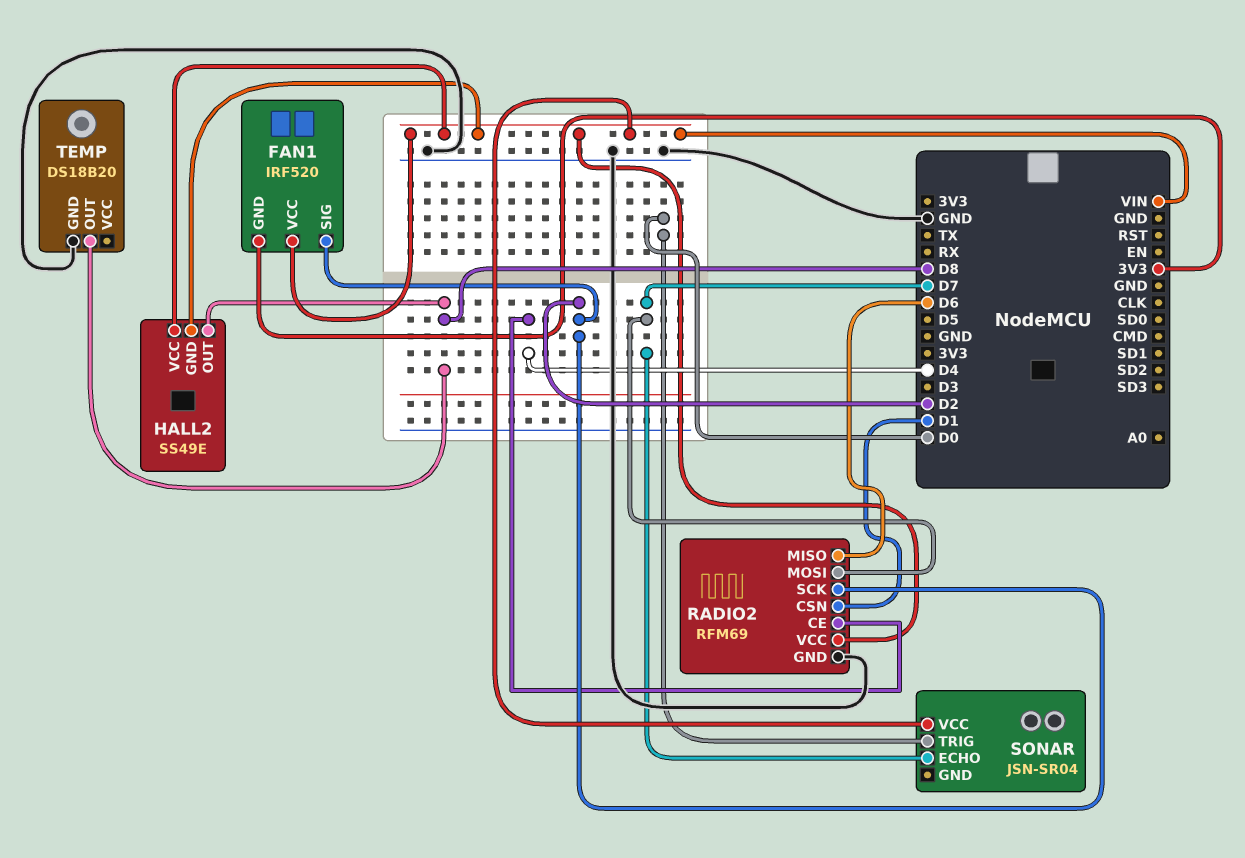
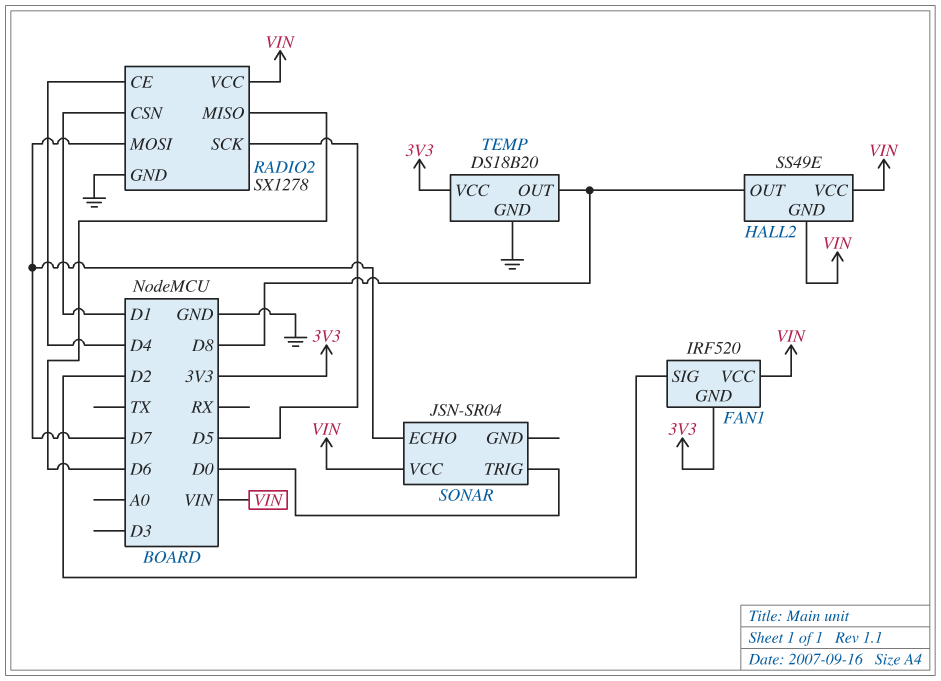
RADIO2: RFM69 -> SX1278
RADIO2 pin SCK: D2 -> D5
TEMP pin VCC: none -> 3V3

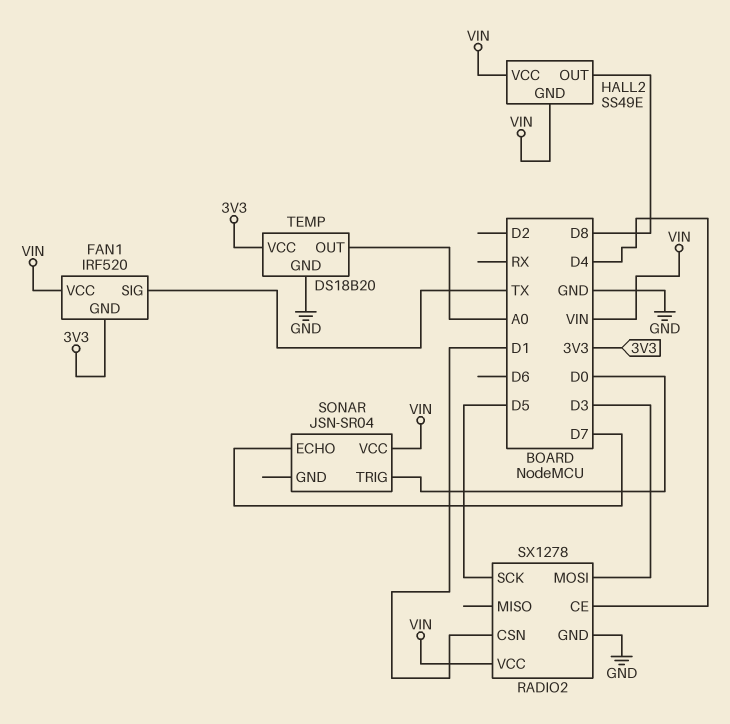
FAN1 pin SIG: D2 -> TX
RADIO2 pin MISO: D6 -> none
RADIO2 pin MOSI: D7 -> D3
TEMP pin OUT: D8 -> A0

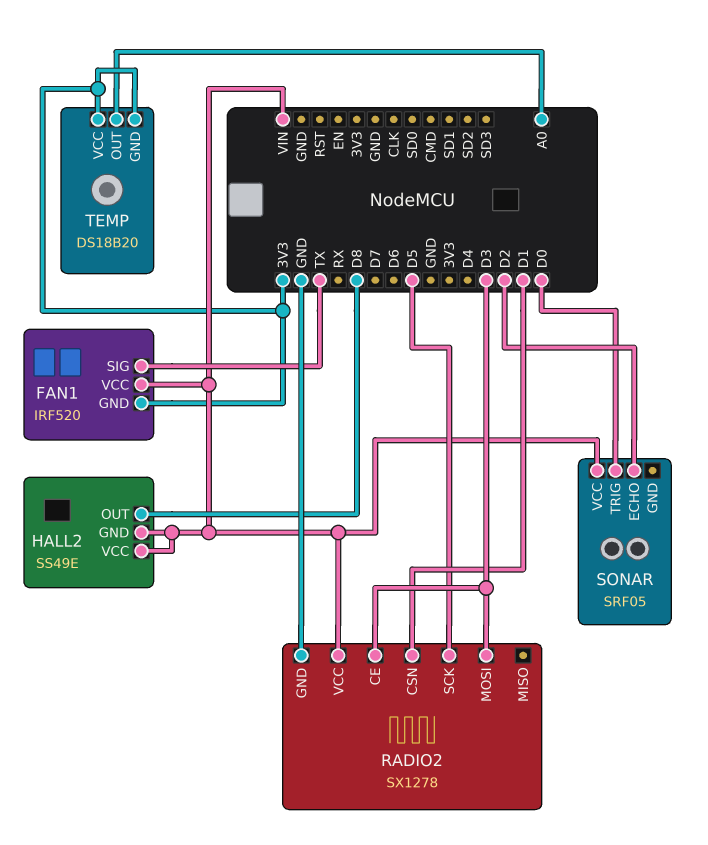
RADIO2 pin CE: D4 -> D3
SONAR: JSN-SR04 -> SRF05
SONAR pin ECHO: D7 -> D2
TEMP pin GND: GND -> 3V3

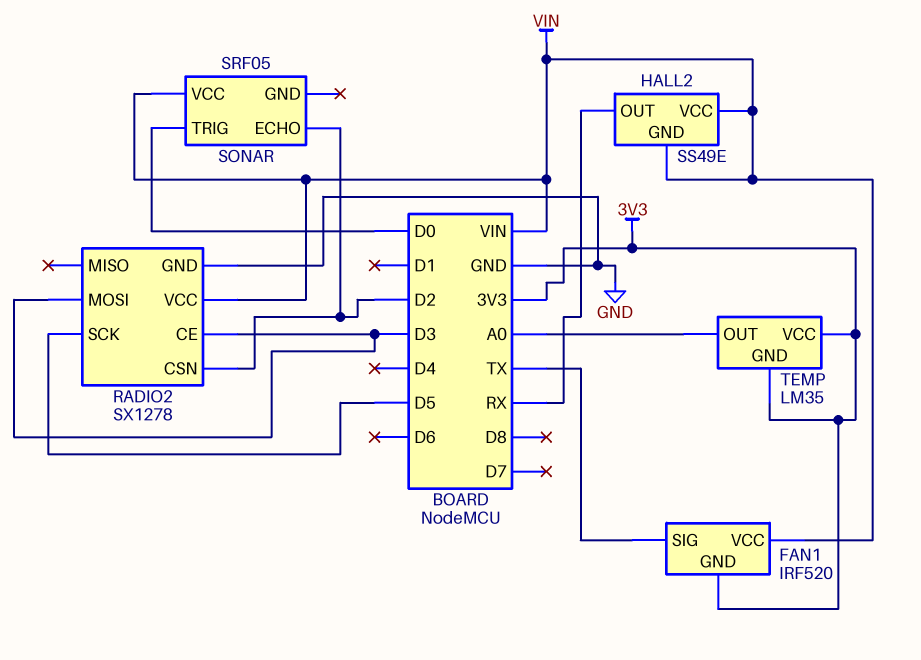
HALL2 pin OUT: D8 -> RX
RADIO2 pin CSN: D1 -> D2
TEMP: DS18B20 -> LM35

